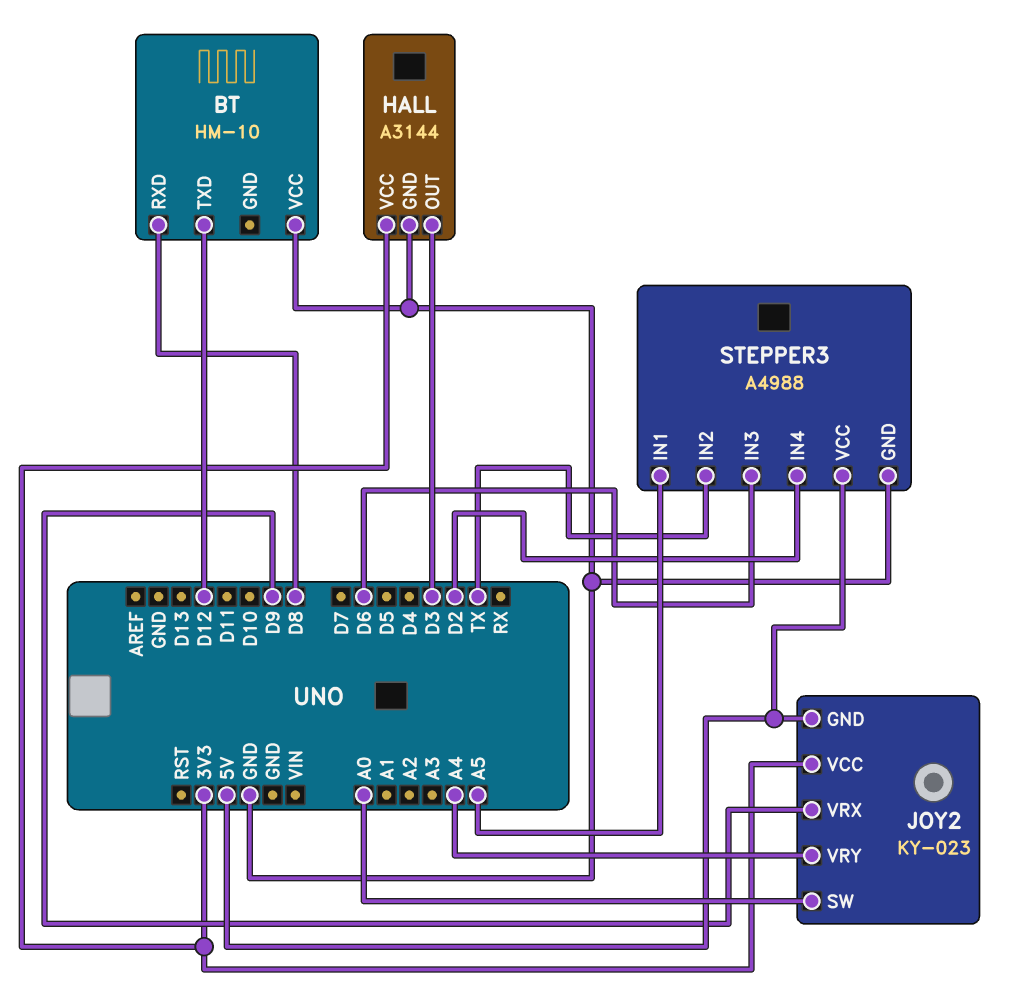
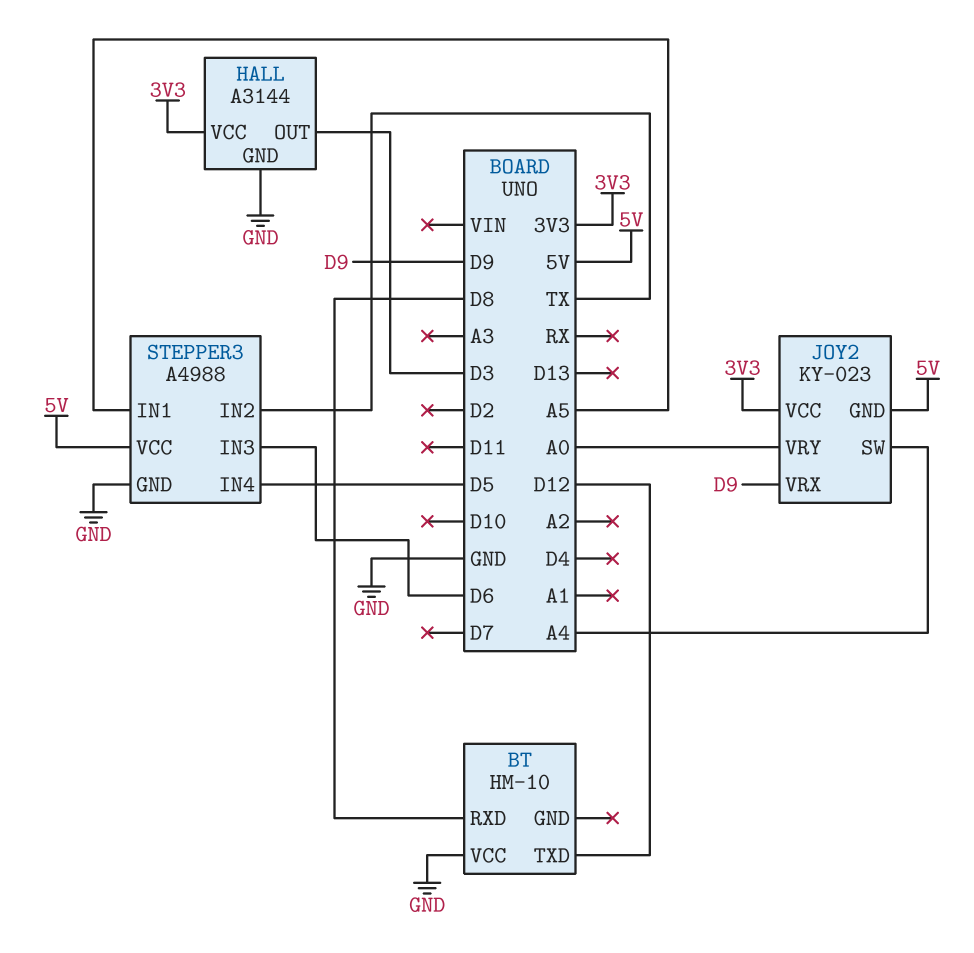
JOY2 pin SW: A0 -> A4
JOY2 pin VRY: A4 -> A0
STEPPER3 pin IN4: D2 -> D5

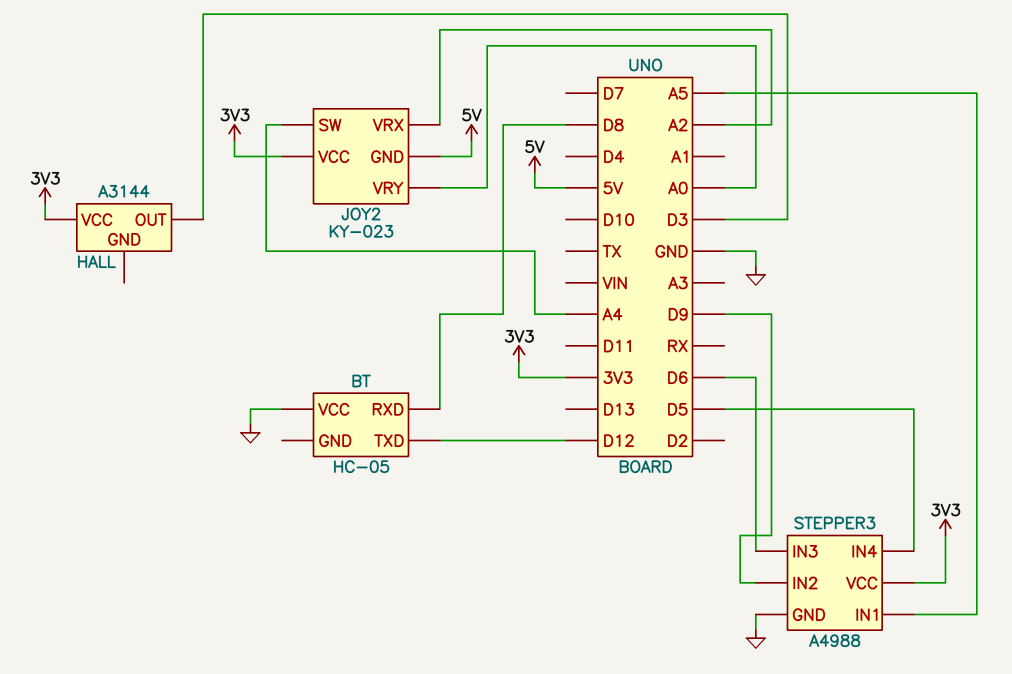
BT: HM-10 -> HC-05
HALL pin GND: GND -> none
JOY2 pin VRX: D9 -> A2
STEPPER3 pin IN2: TX -> D9
STEPPER3 pin VCC: 5V -> 3V3

